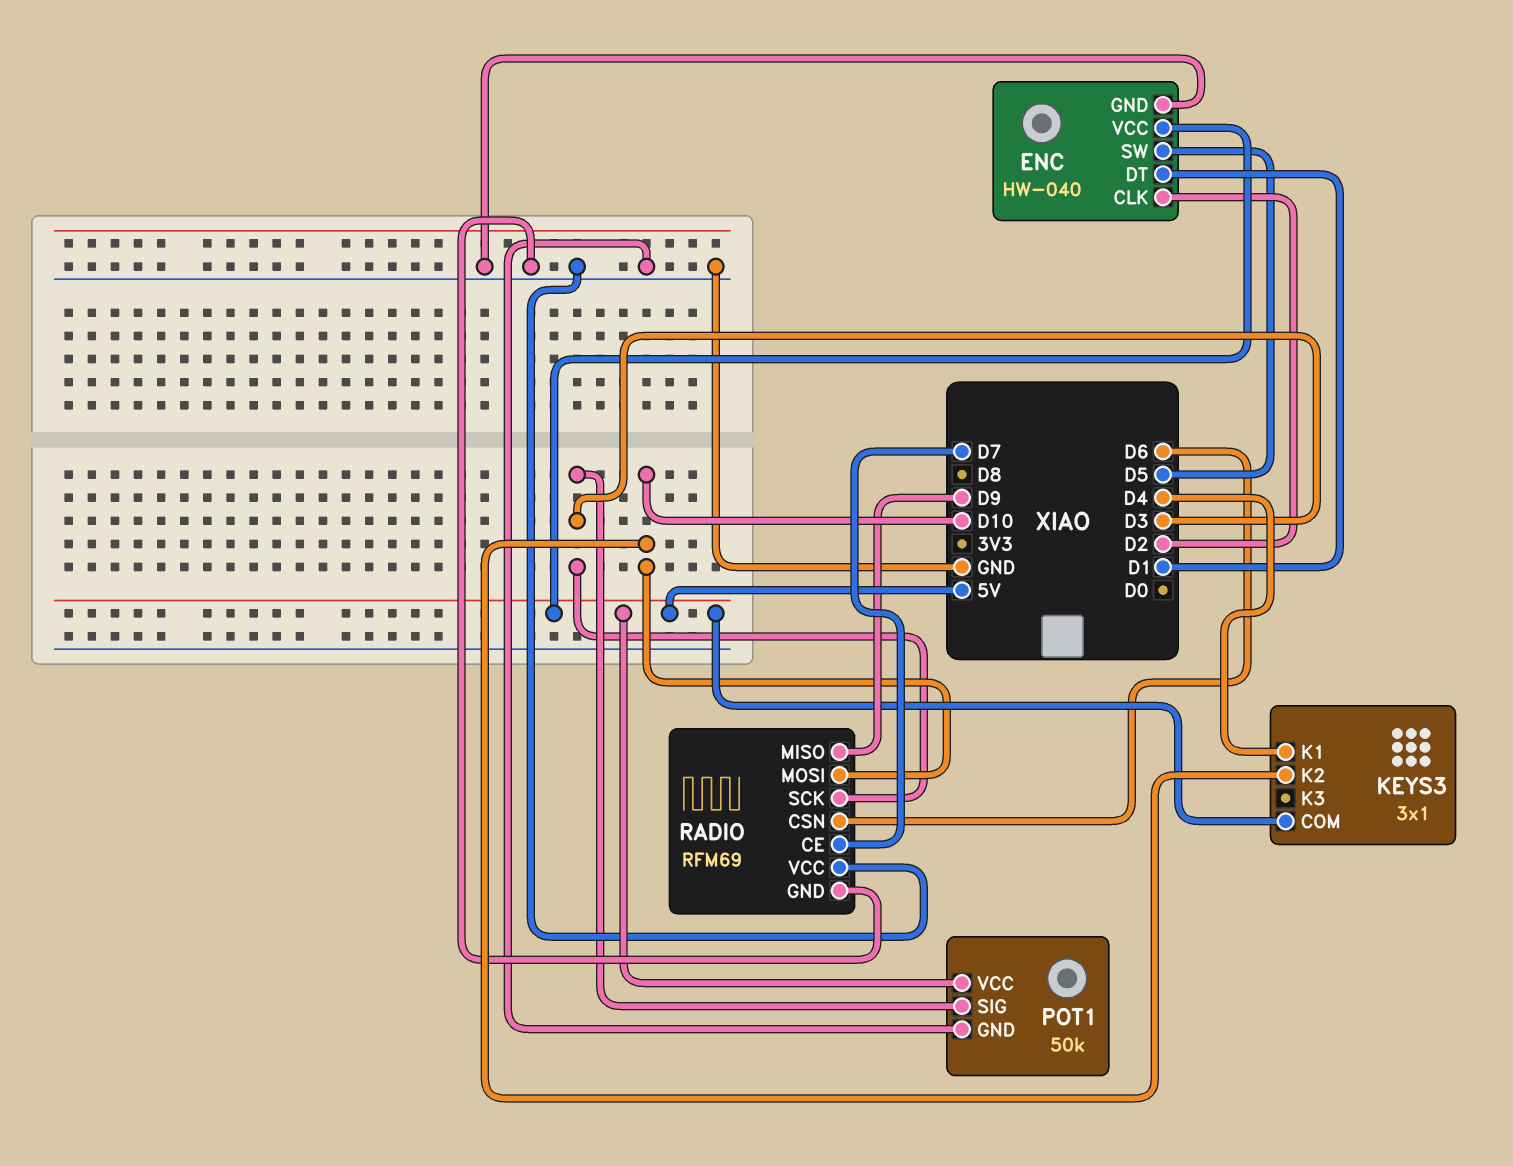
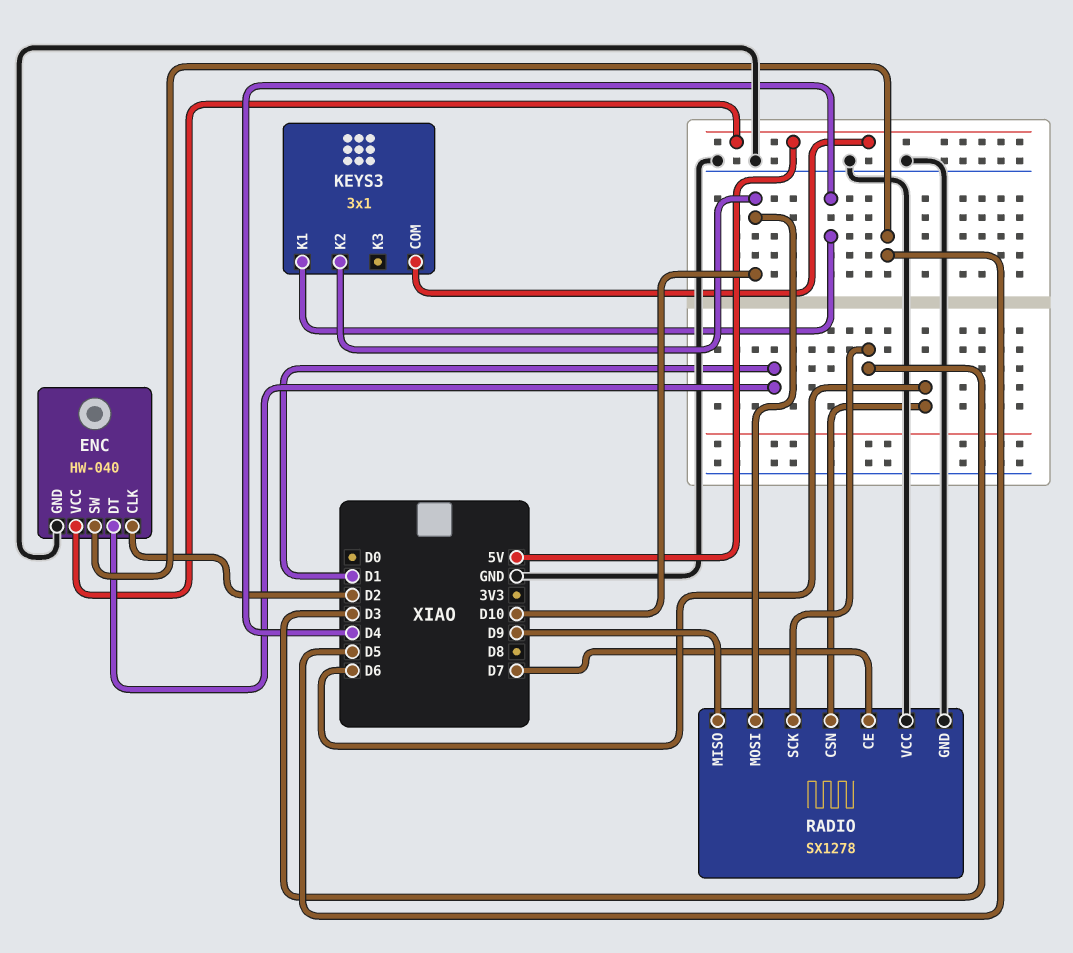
POT1: 50k -> none
POT1 pin GND: GND -> none
POT1 pin SIG: D3 -> none
POT1 pin VCC: 5V -> none
RADIO: RFM69 -> SX1278

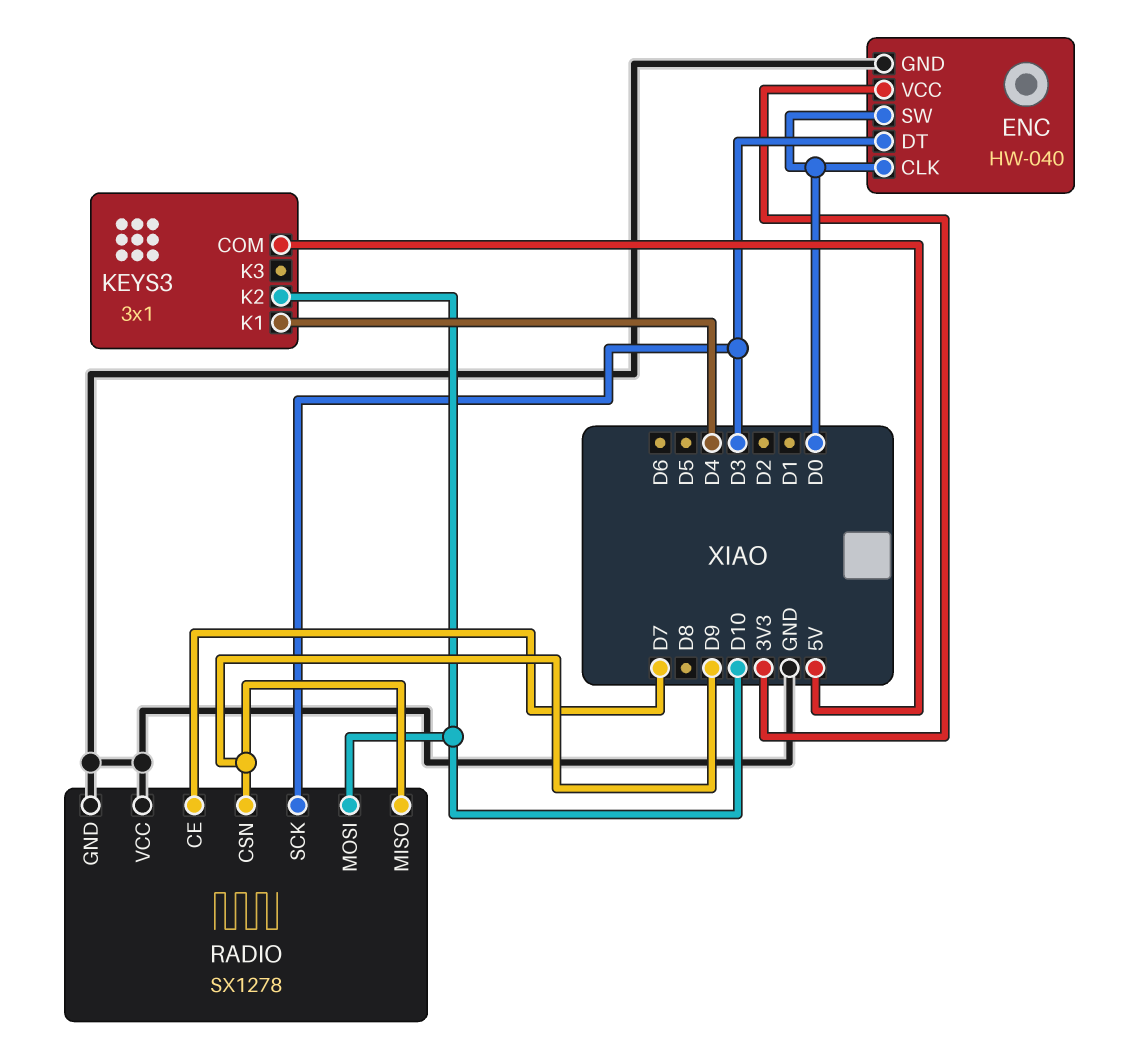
ENC pin CLK: D2 -> D0
ENC pin DT: D1 -> D3
ENC pin SW: D5 -> D0
ENC pin VCC: 5V -> 3V3
RADIO pin CSN: D6 -> D9

